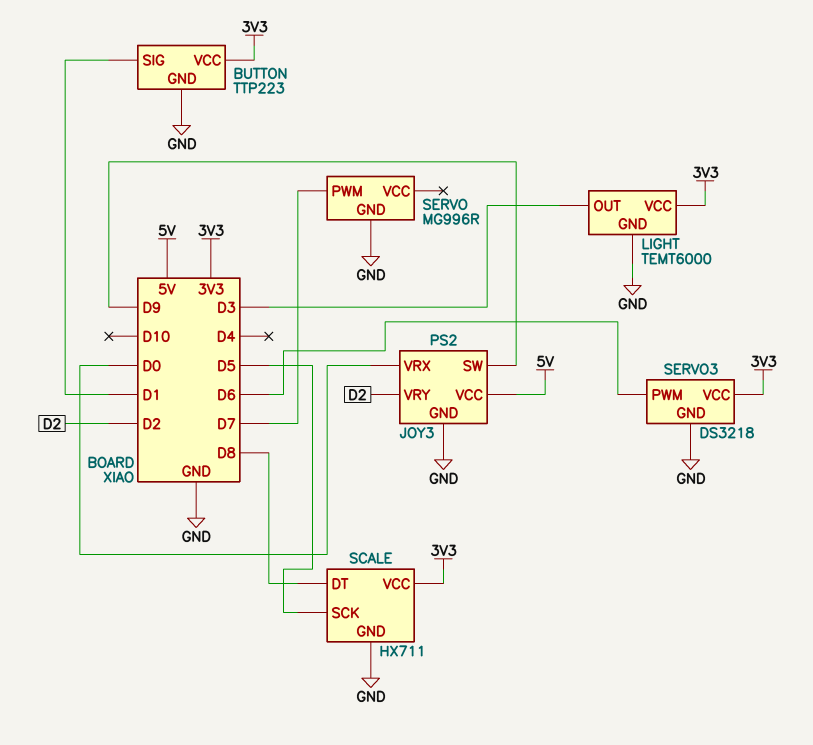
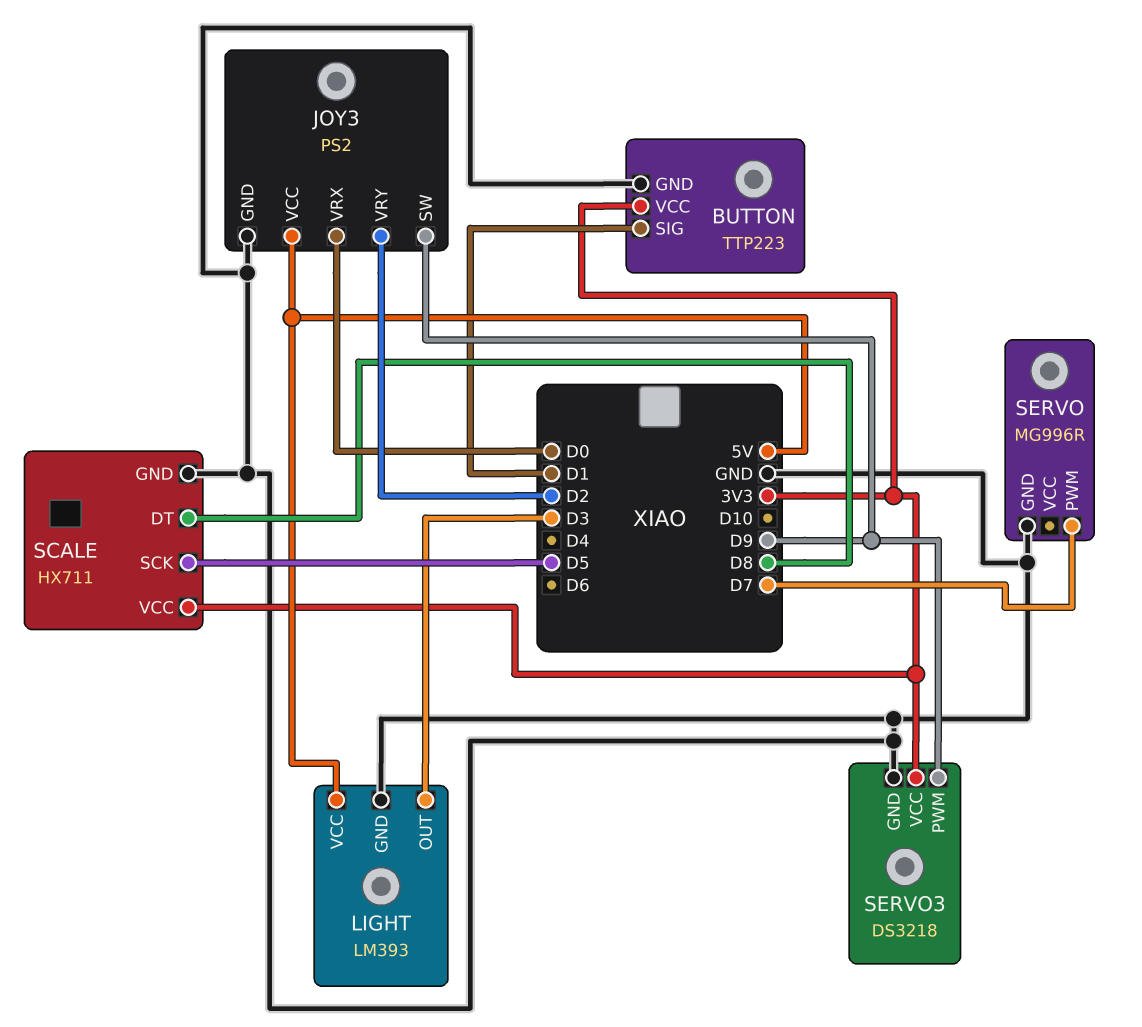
LIGHT: TEMT6000 -> LM393
LIGHT pin VCC: 3V3 -> 5V
SERVO3 pin PWM: D6 -> D9

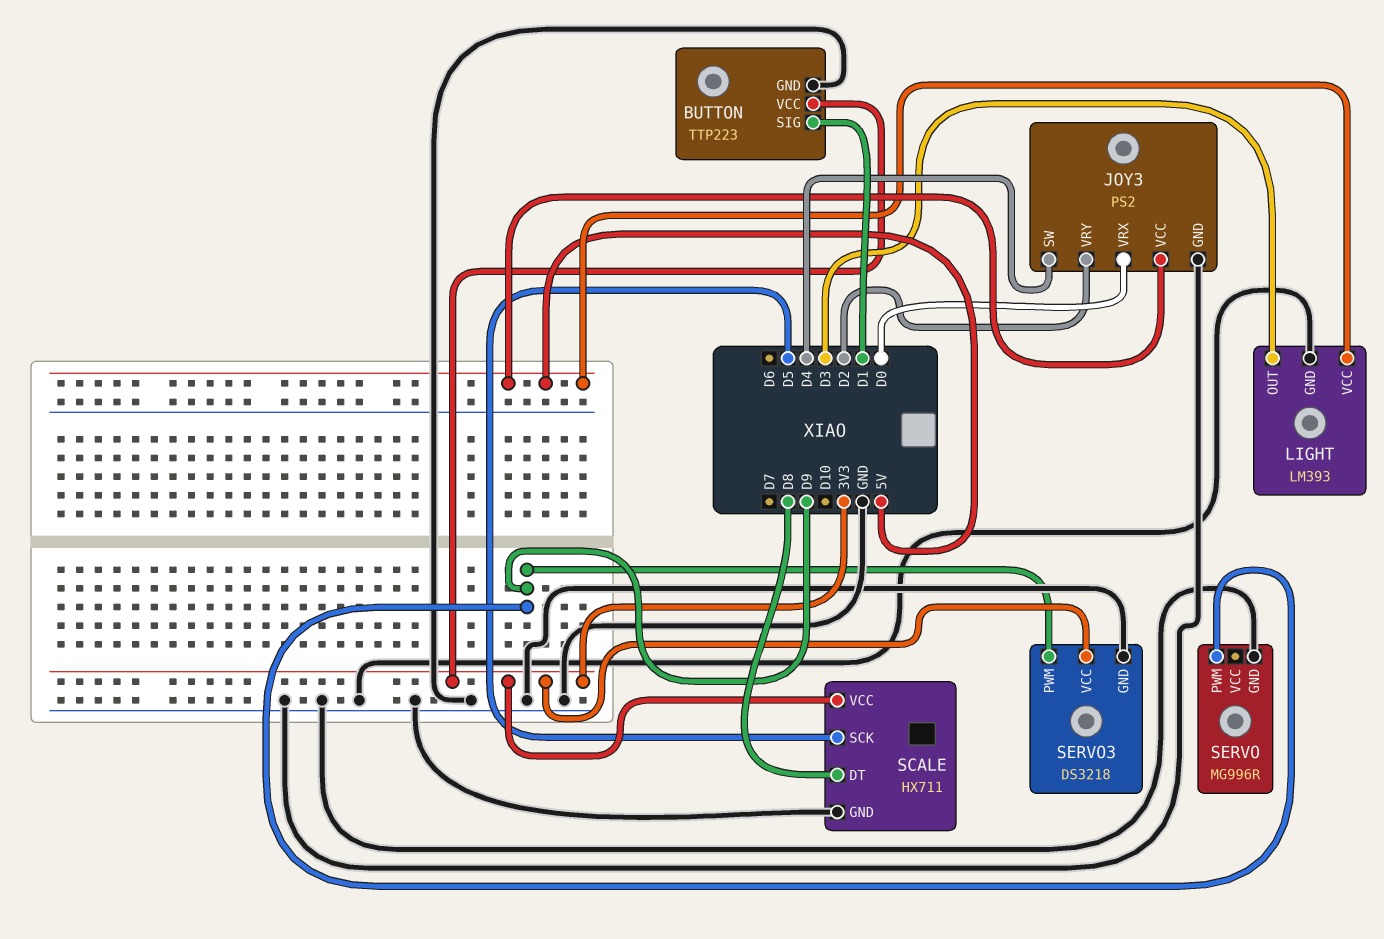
JOY3 pin SW: D9 -> D4
SERVO pin PWM: D7 -> D9

